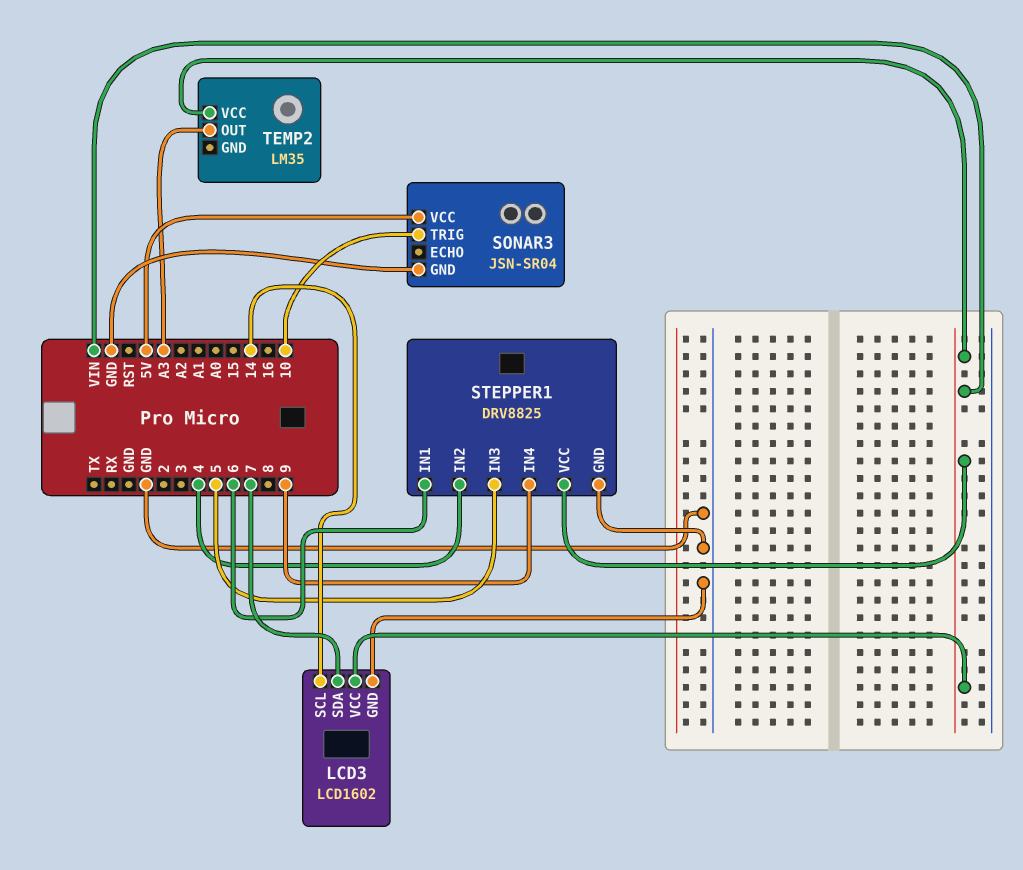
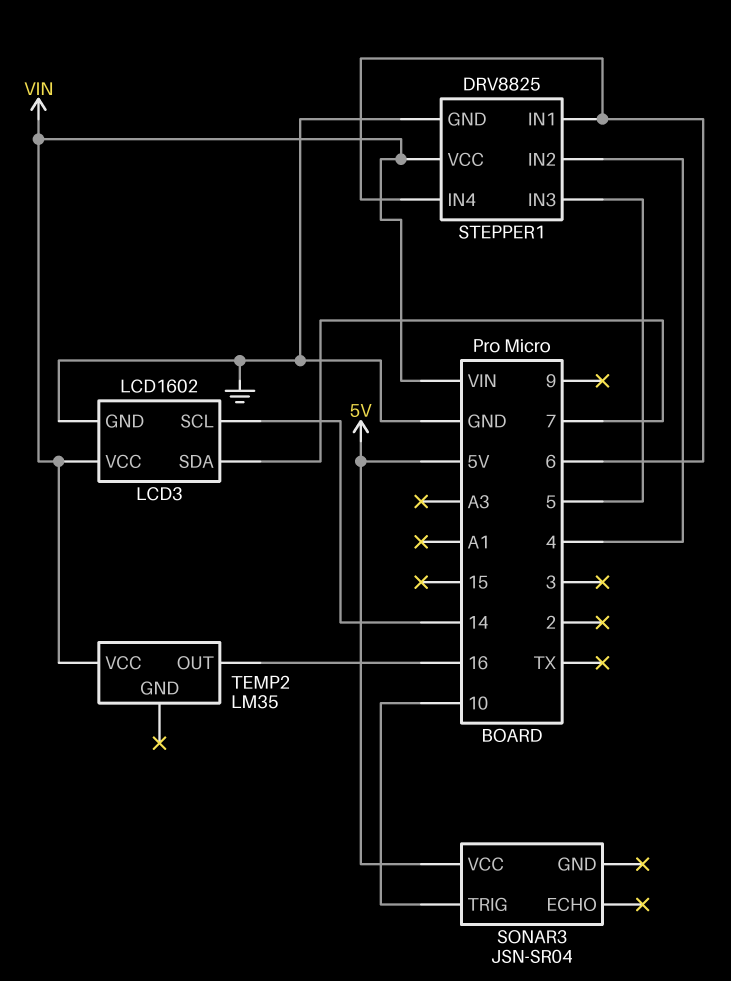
SONAR3 pin GND: GND -> none
STEPPER1 pin IN4: 9 -> 6
TEMP2 pin OUT: A3 -> 16

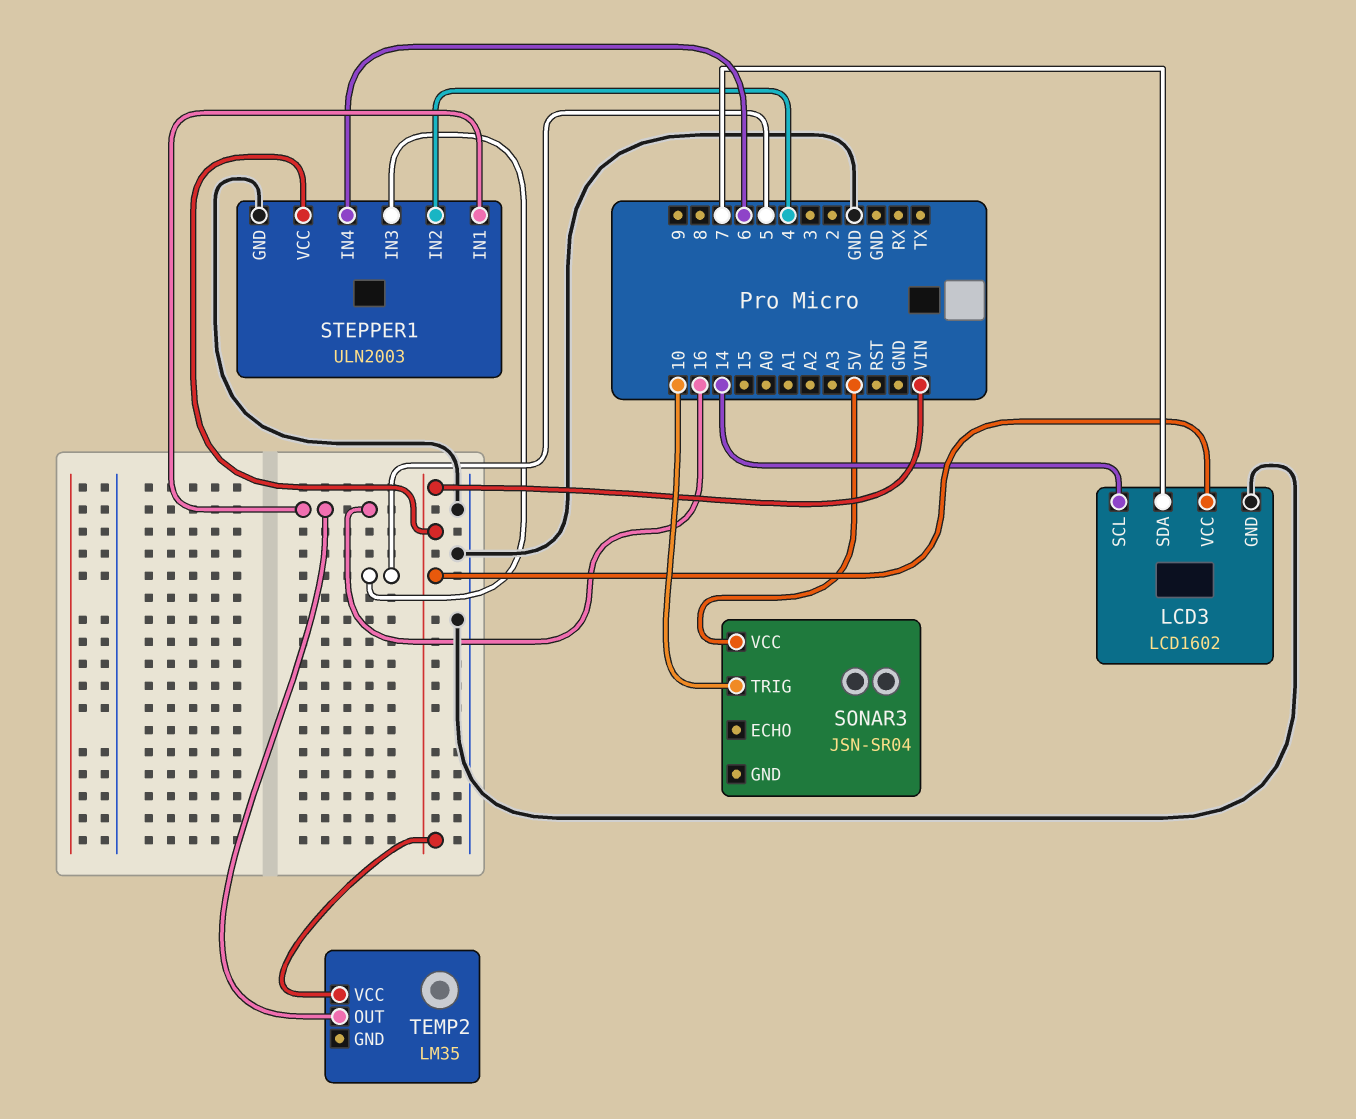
STEPPER1: DRV8825 -> ULN2003
STEPPER1 pin IN1: 6 -> 16

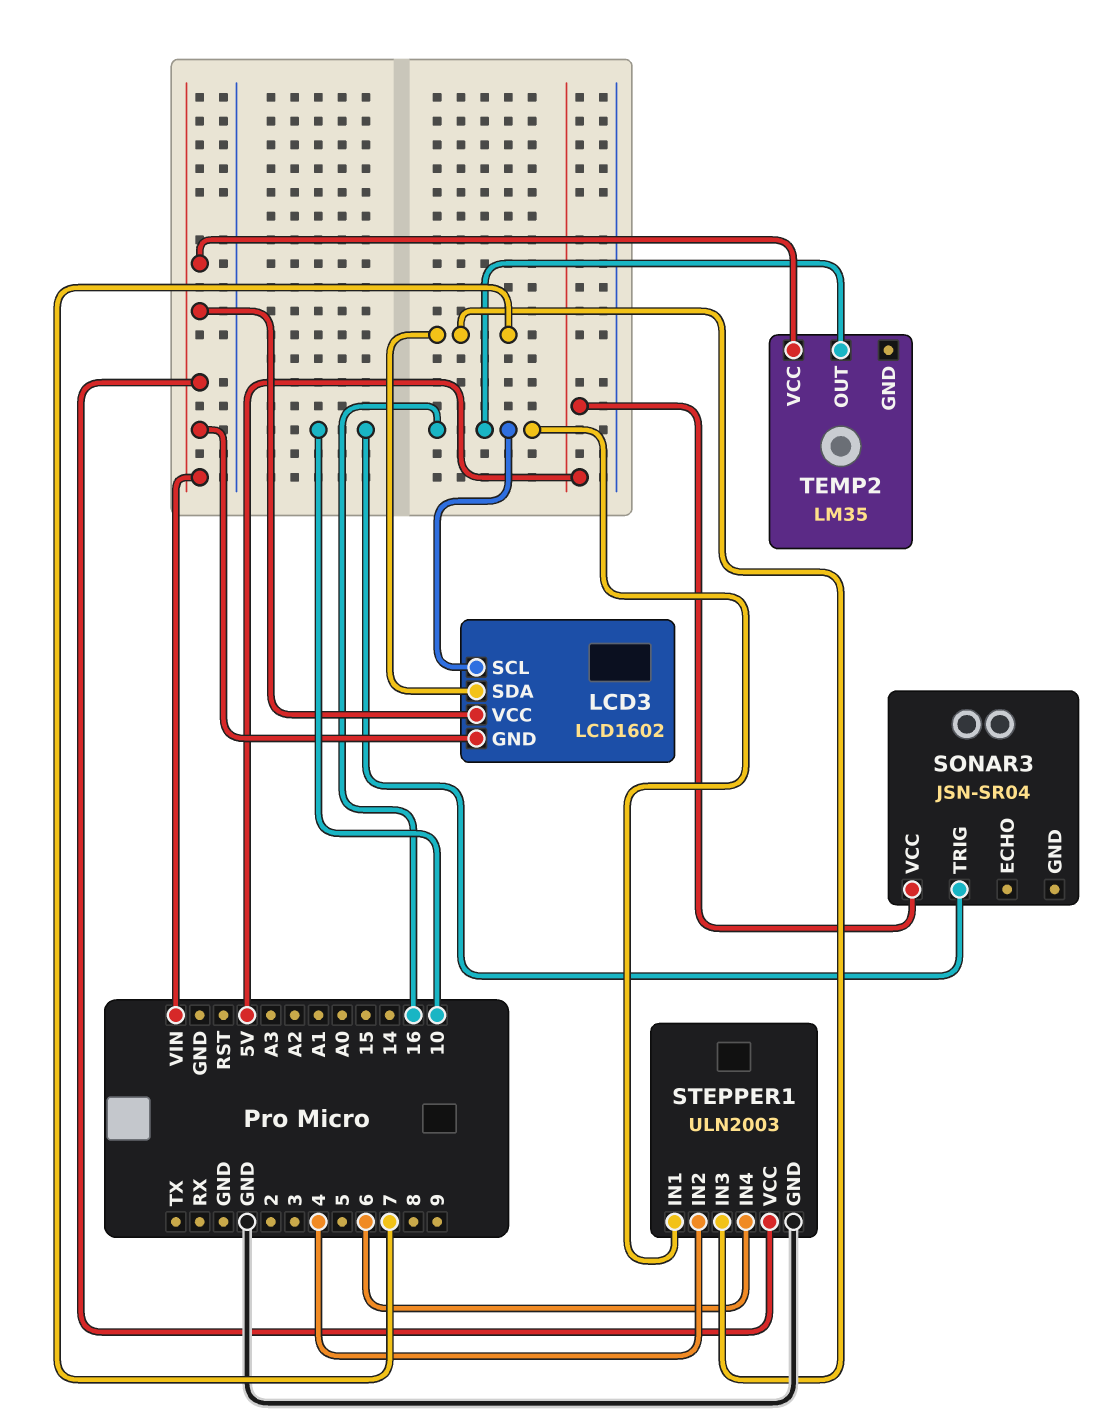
LCD3 pin GND: GND -> VIN
LCD3 pin SCL: 14 -> 16
STEPPER1 pin IN3: 5 -> 7

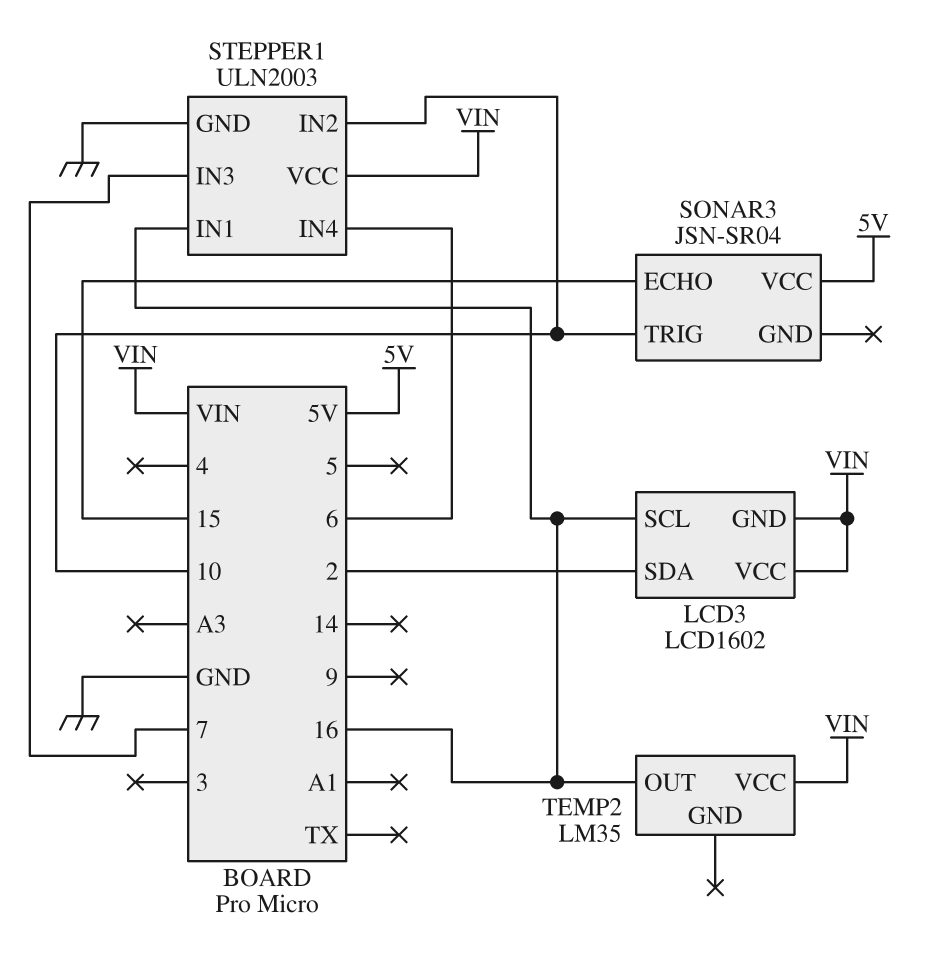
LCD3 pin SDA: 7 -> 2
SONAR3 pin ECHO: none -> 15
STEPPER1 pin IN2: 4 -> 10

